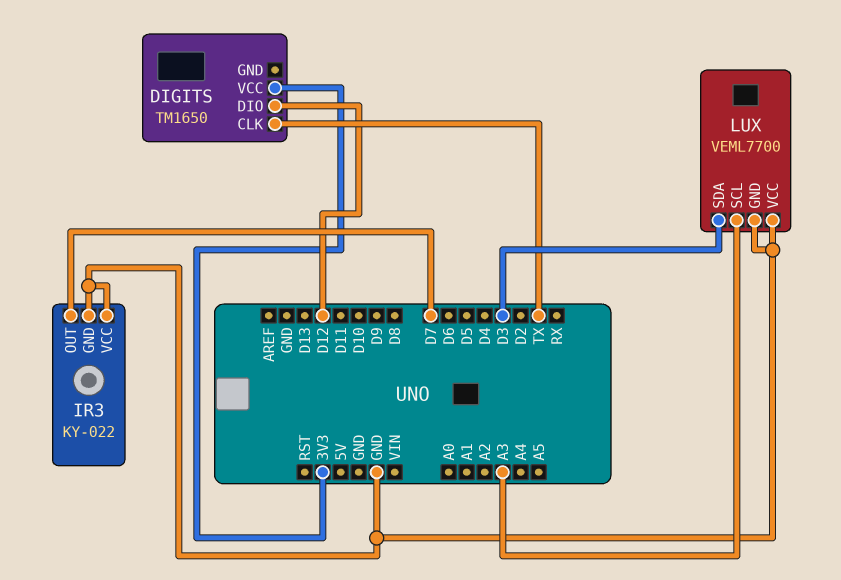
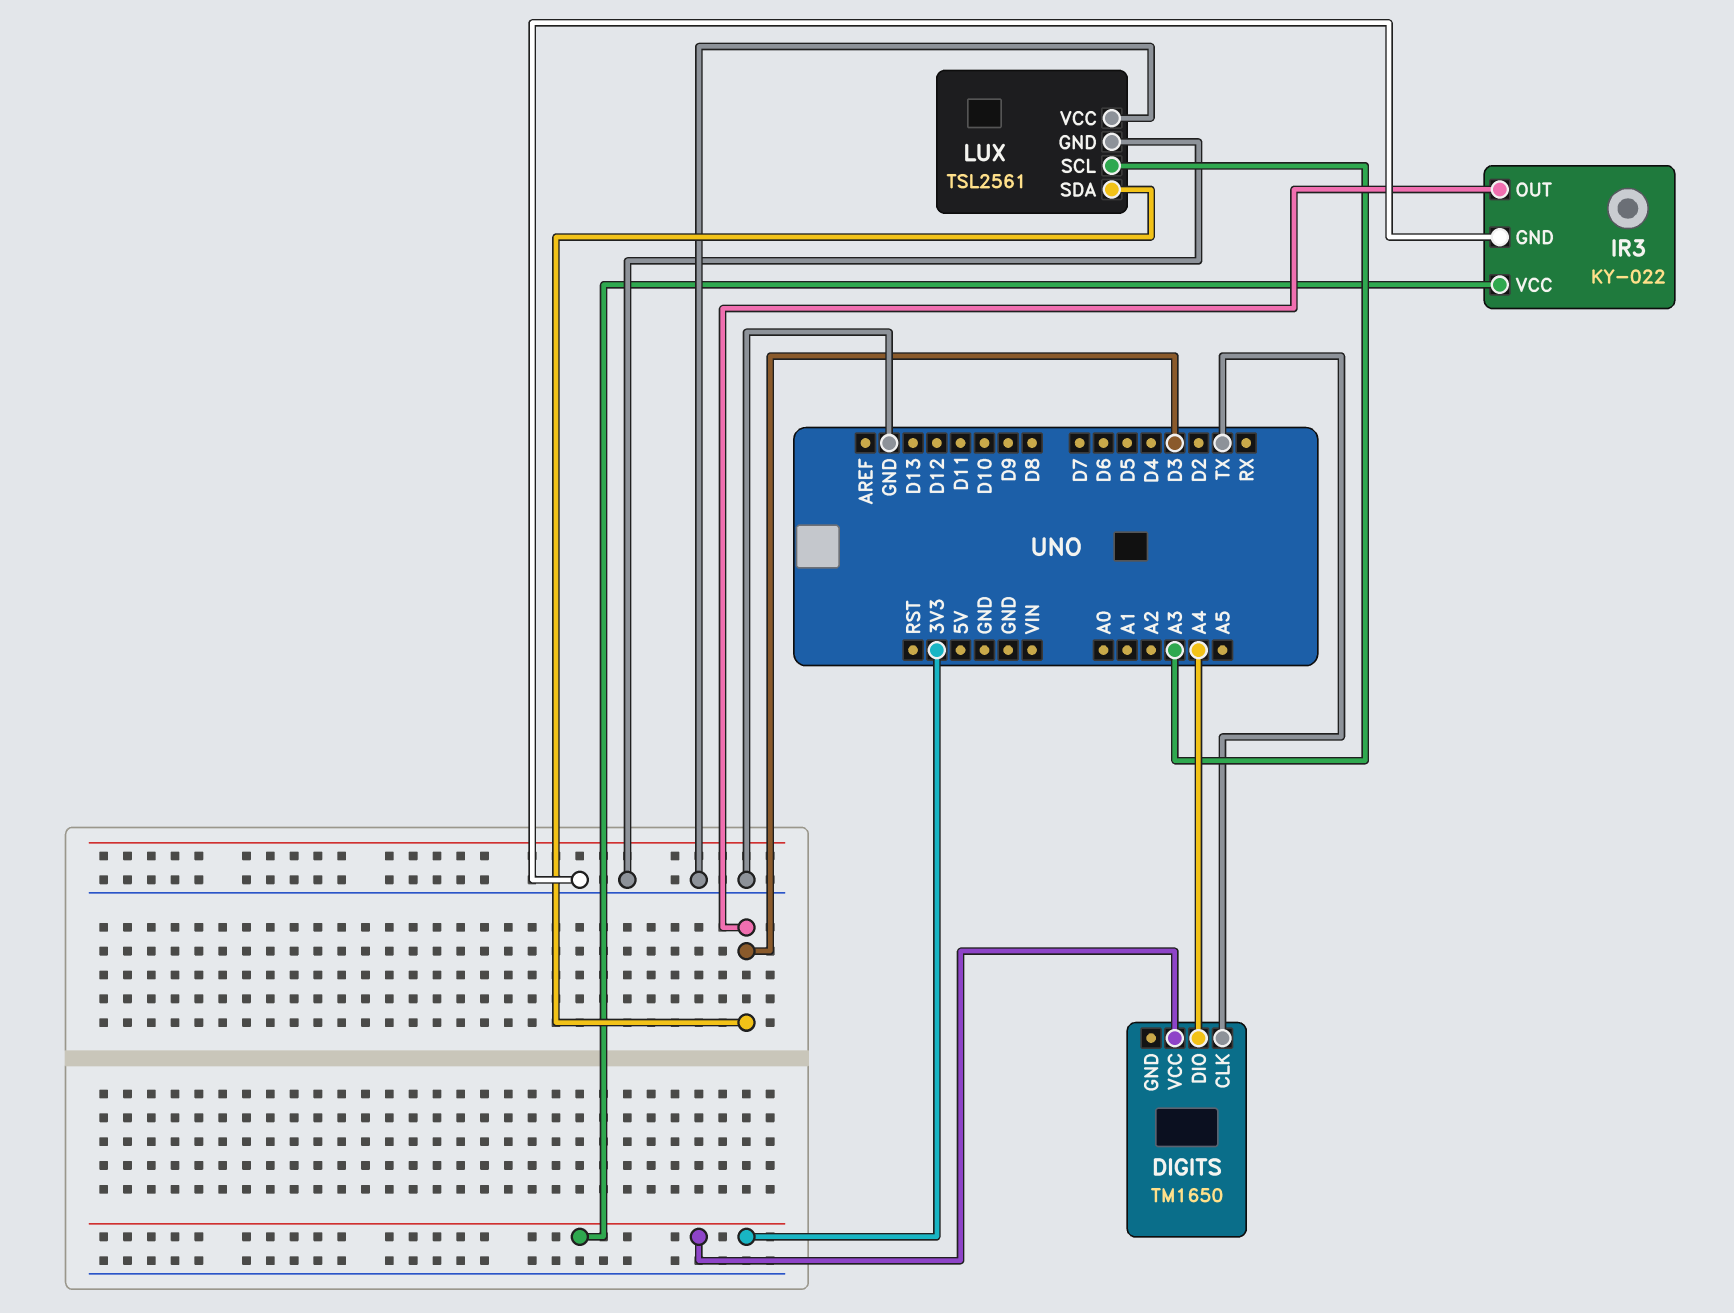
DIGITS pin DIO: D12 -> A4
IR3 pin OUT: D7 -> D3
IR3 pin VCC: GND -> 3V3
LUX: VEML7700 -> TSL2561

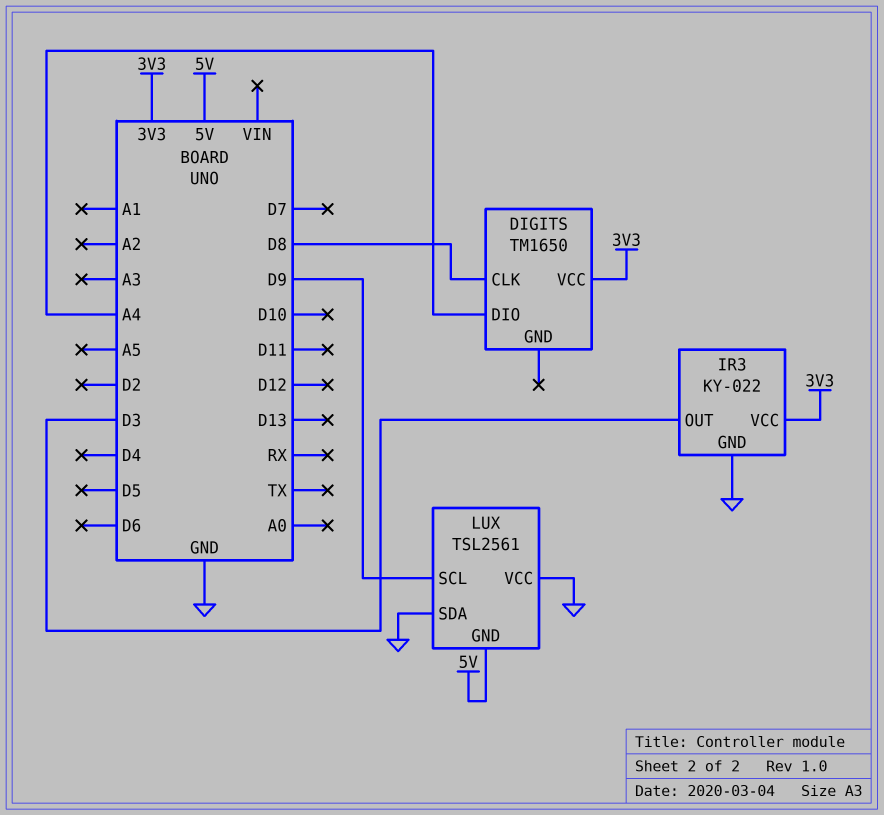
DIGITS pin CLK: TX -> D8
LUX pin GND: GND -> 5V
LUX pin SCL: A3 -> D9
LUX pin SDA: D3 -> GND

